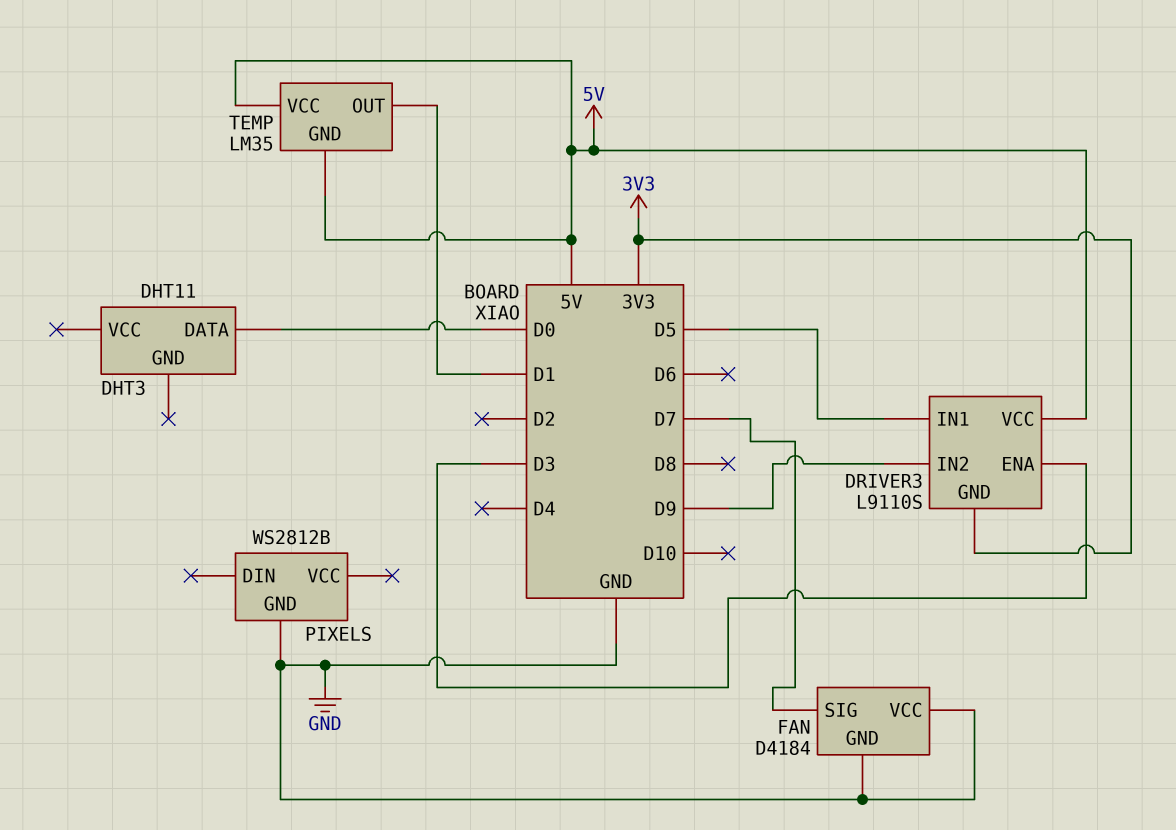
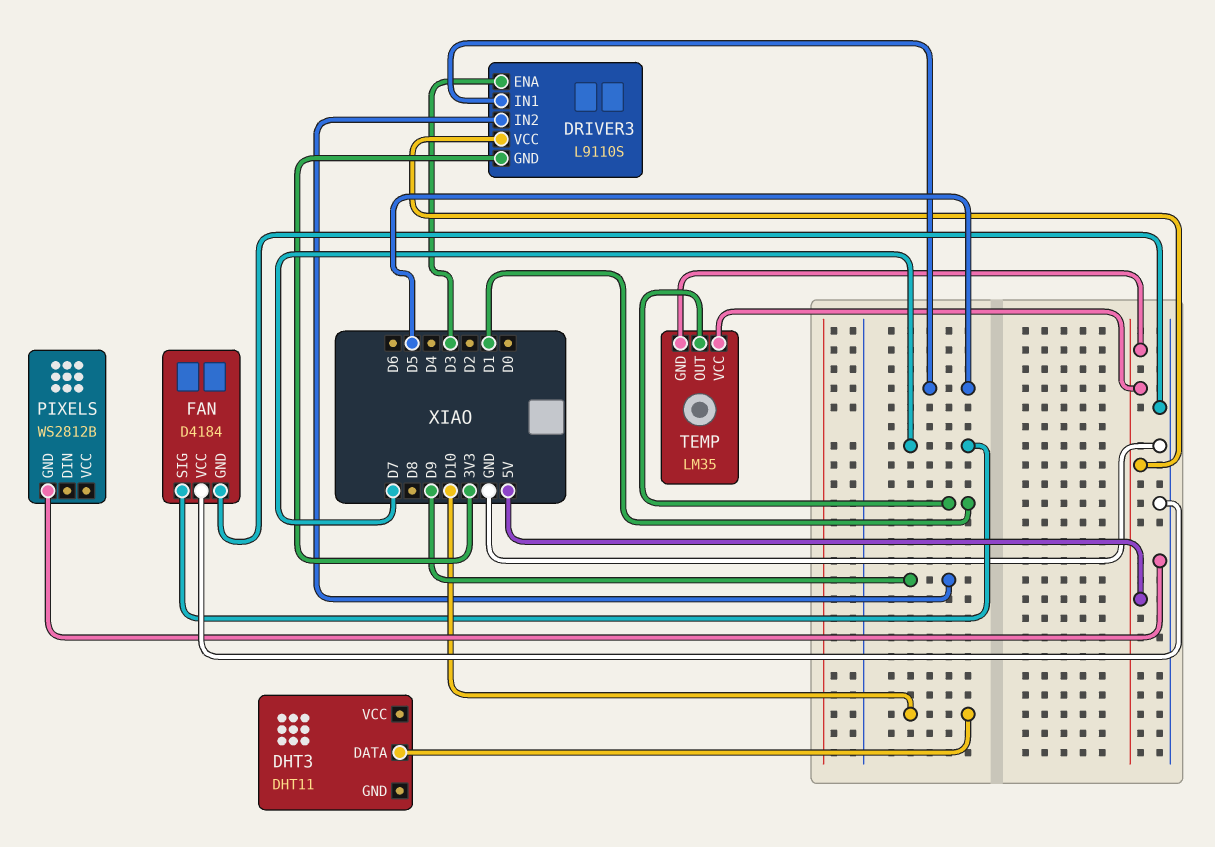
DHT3 pin DATA: D0 -> D10

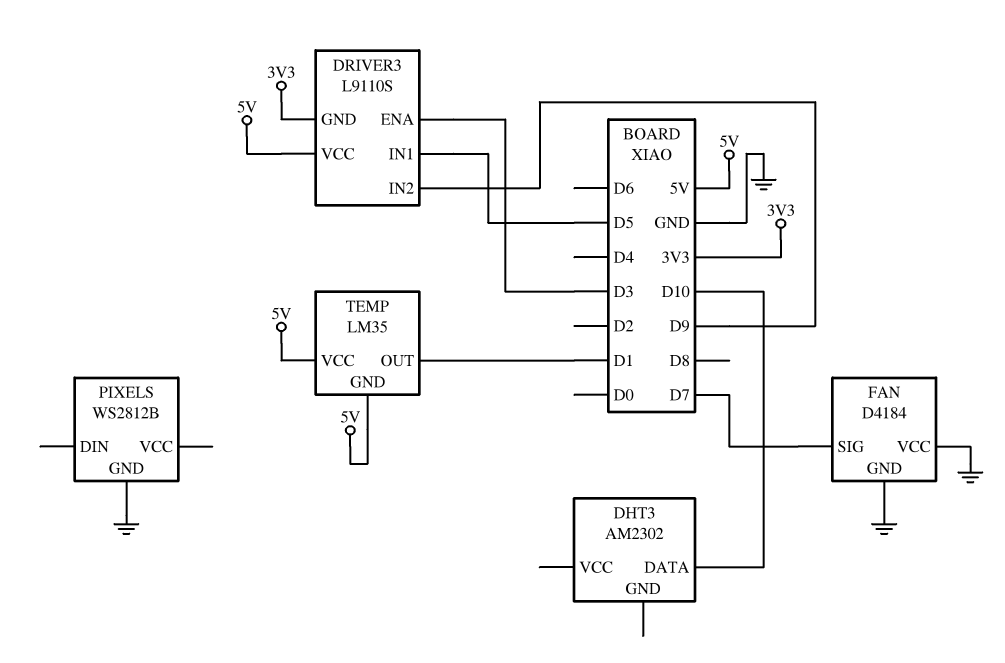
DHT3: DHT11 -> AM2302

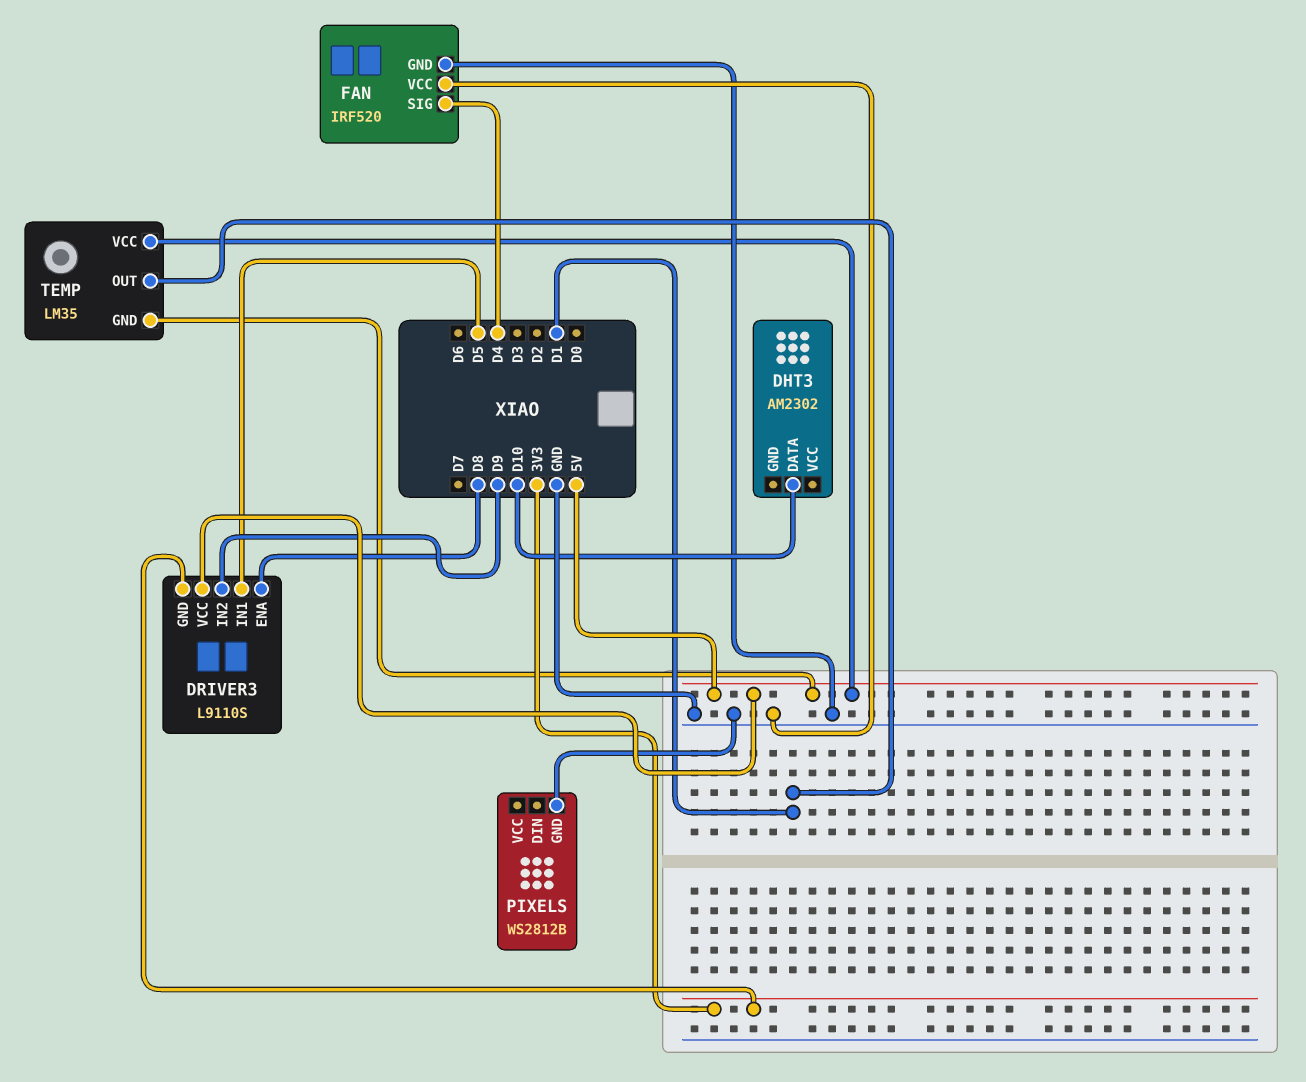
DRIVER3 pin ENA: D3 -> D8
FAN: D4184 -> IRF520
FAN pin SIG: D7 -> D4

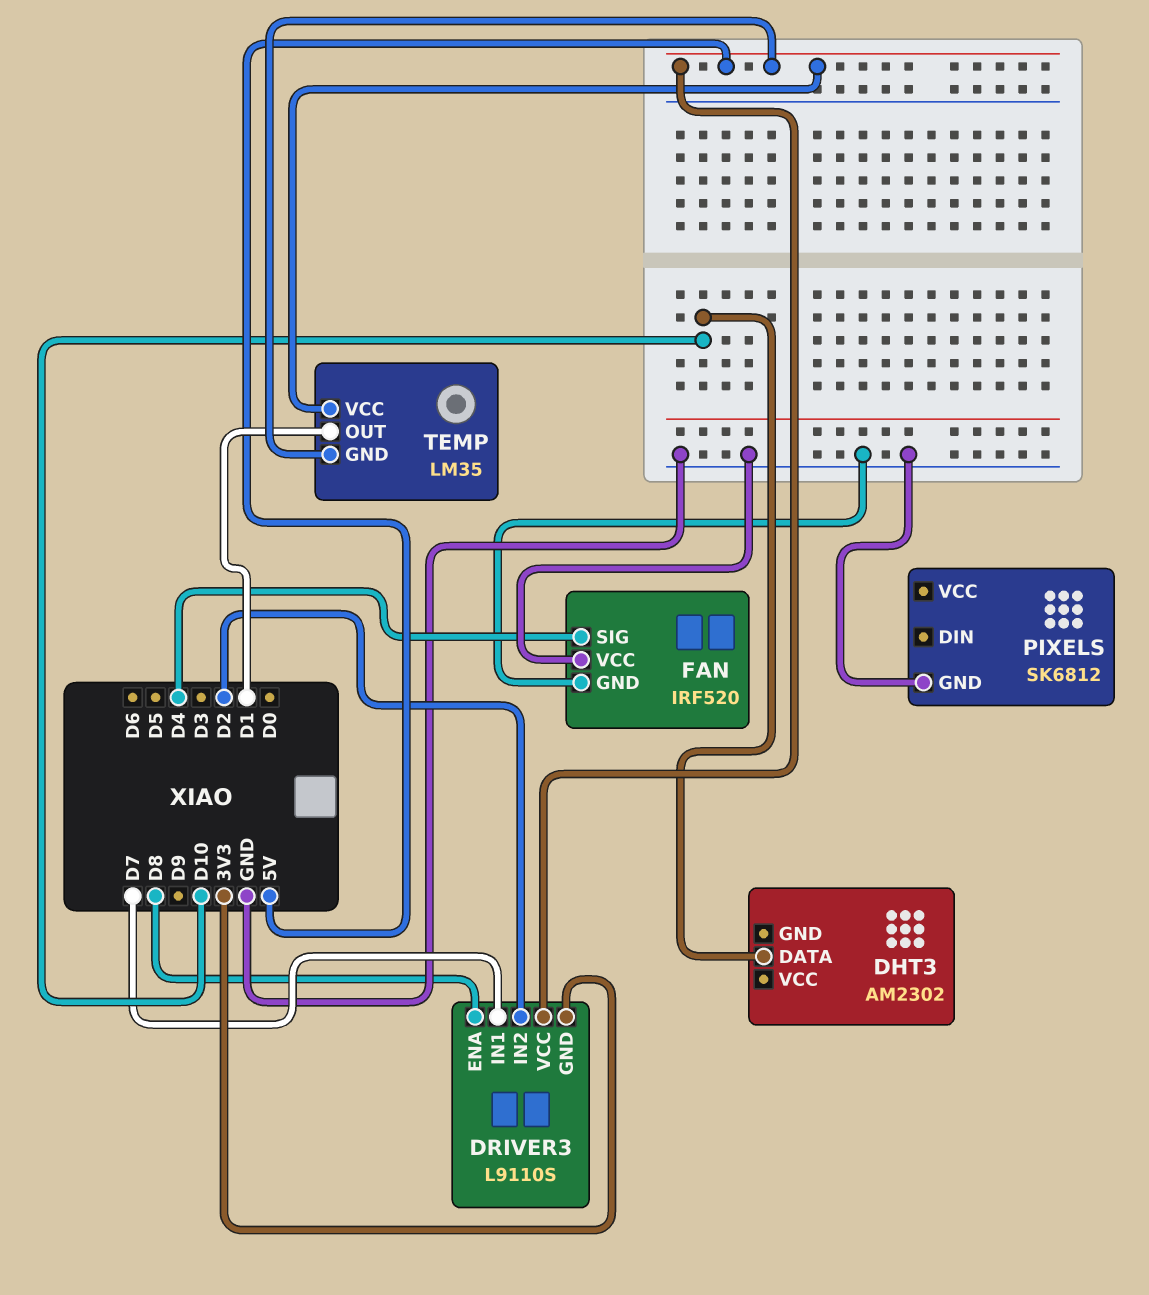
DRIVER3 pin IN1: D5 -> D7
DRIVER3 pin IN2: D9 -> D2
PIXELS: WS2812B -> SK6812

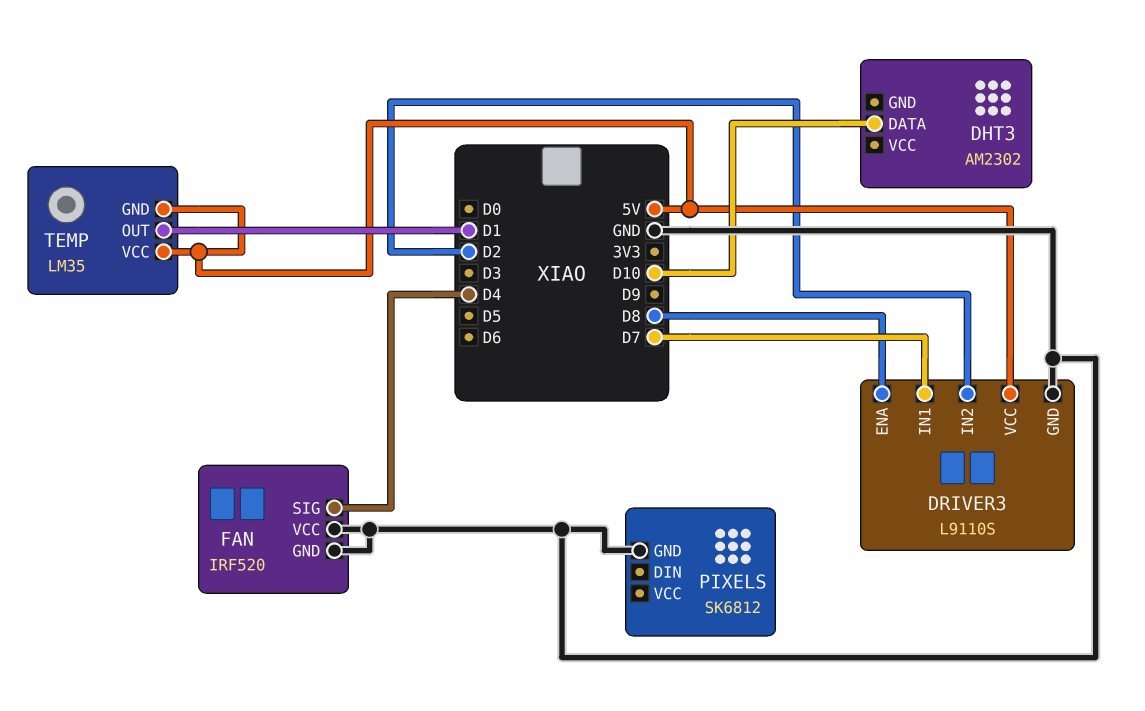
DRIVER3 pin GND: 3V3 -> GND

